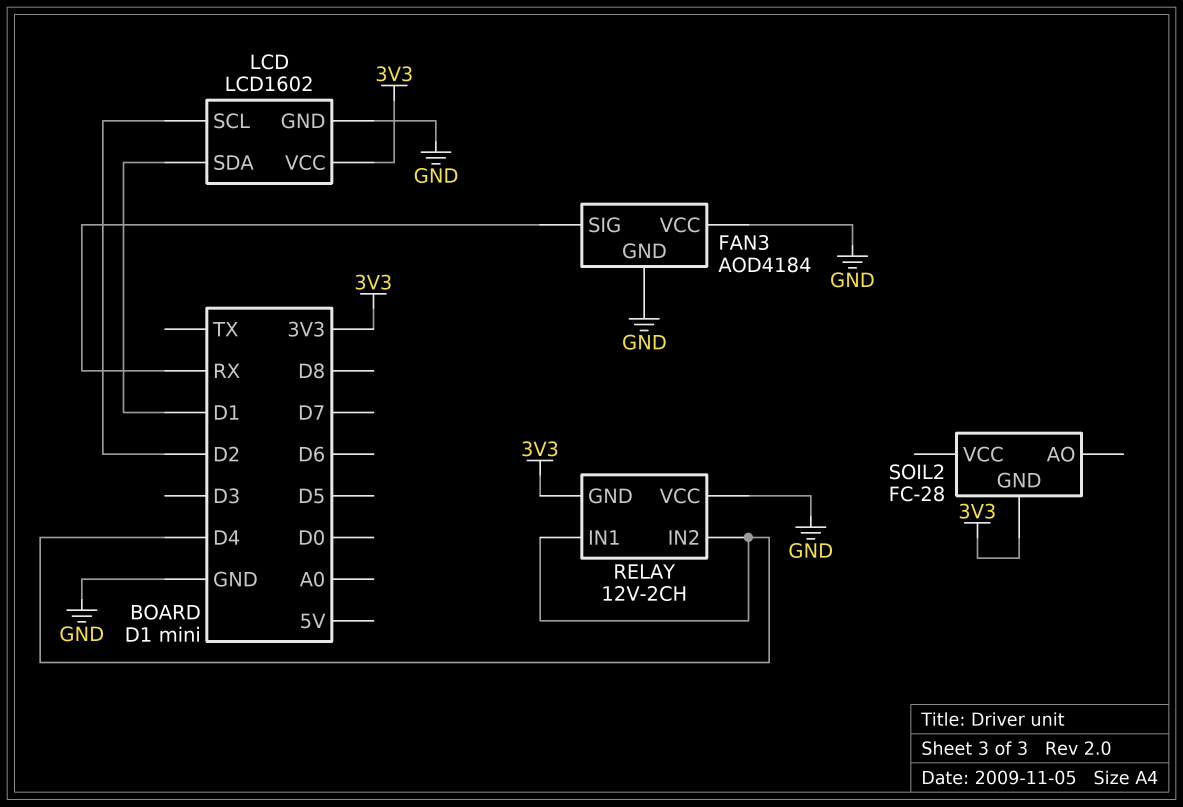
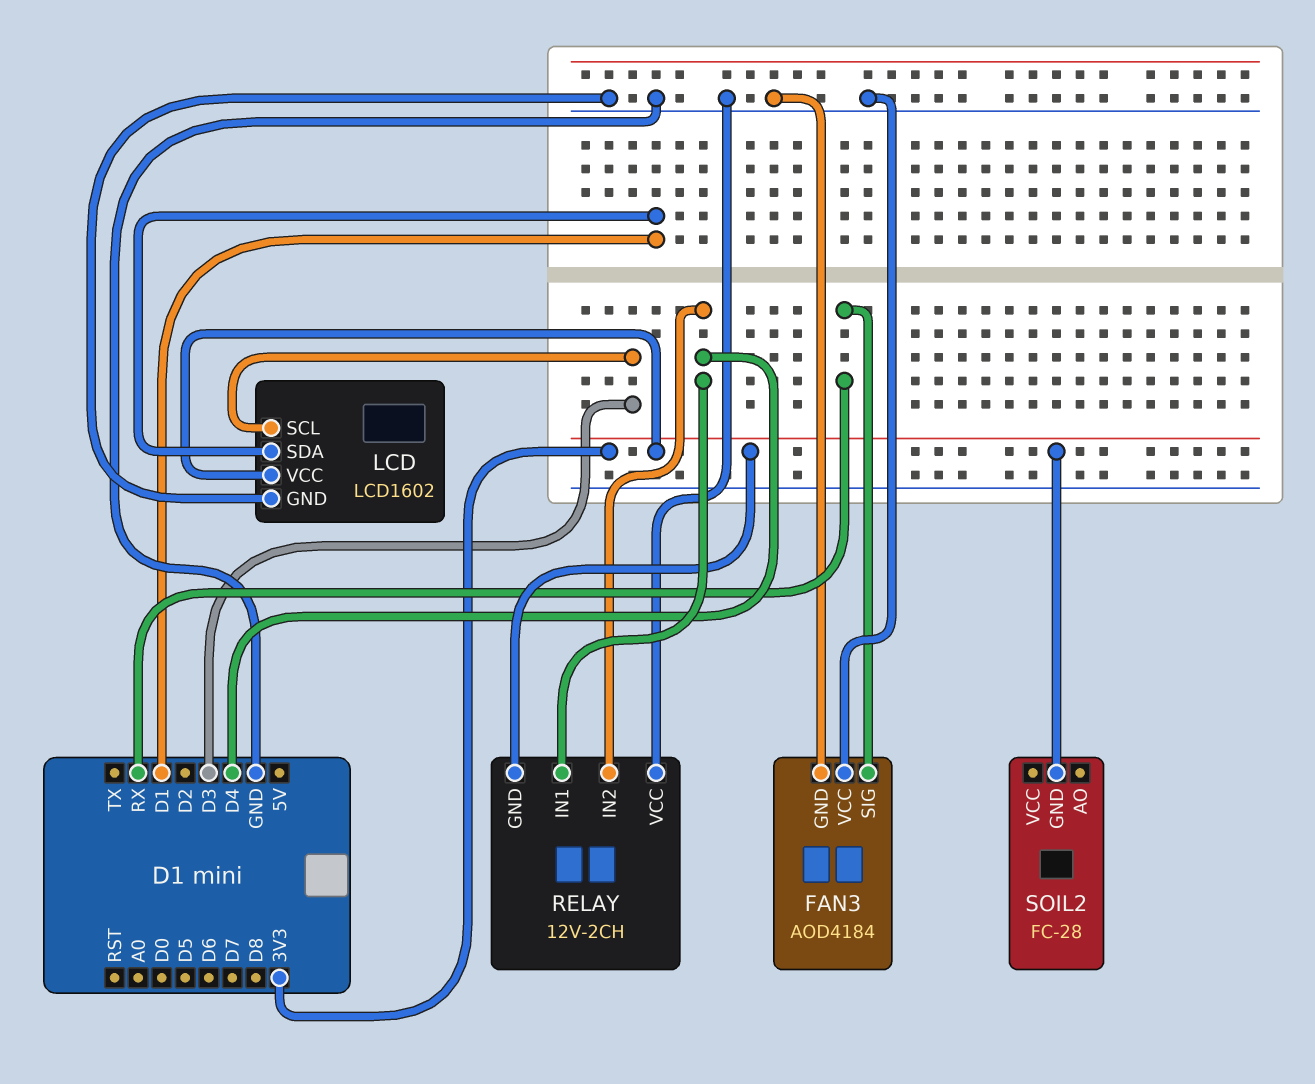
LCD pin SCL: D2 -> D3

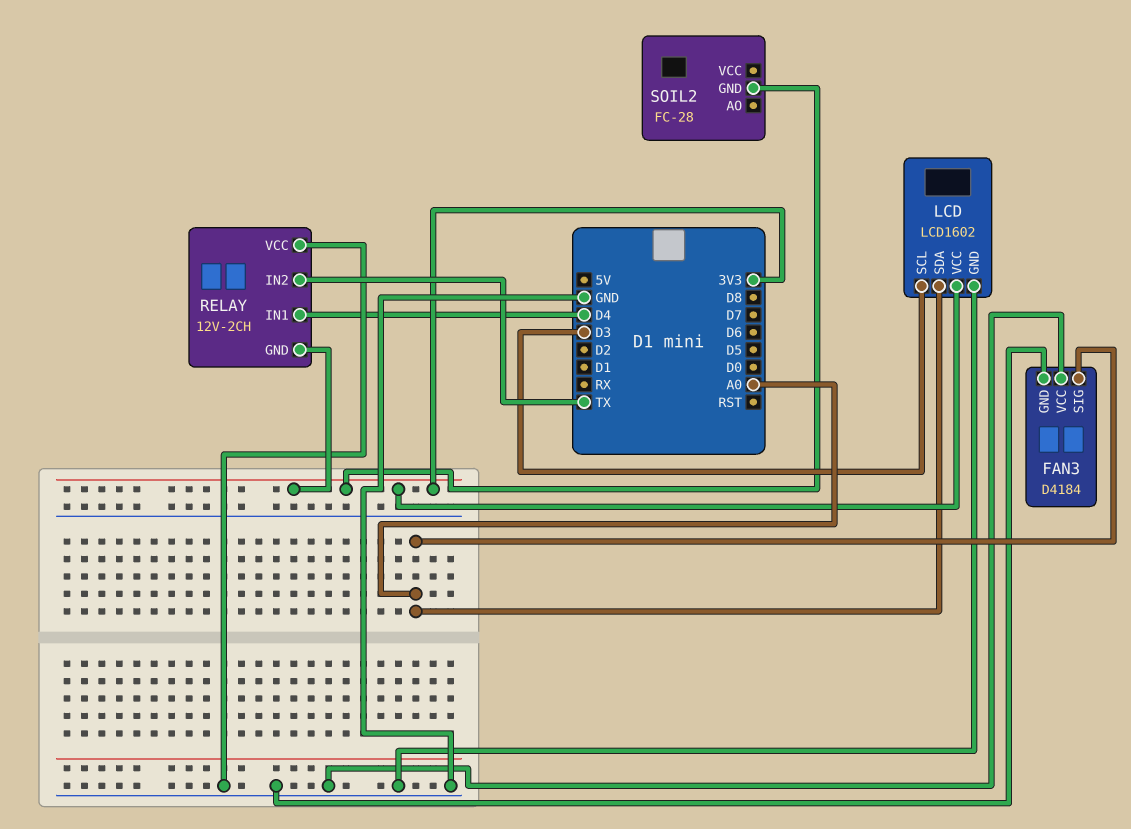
FAN3: AOD4184 -> D4184
FAN3 pin SIG: RX -> A0
LCD pin SDA: D1 -> A0
RELAY pin IN2: D4 -> TX

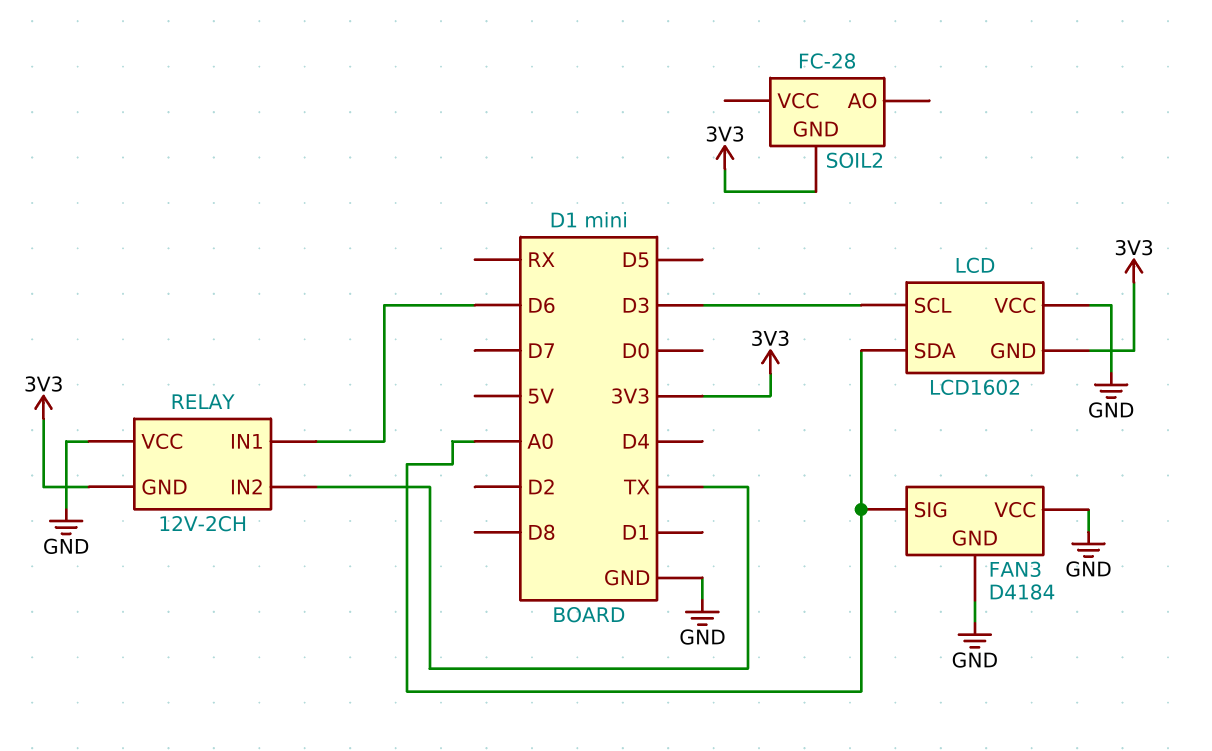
LCD pin GND: GND -> 3V3
LCD pin VCC: 3V3 -> GND
RELAY pin IN1: D4 -> D6

